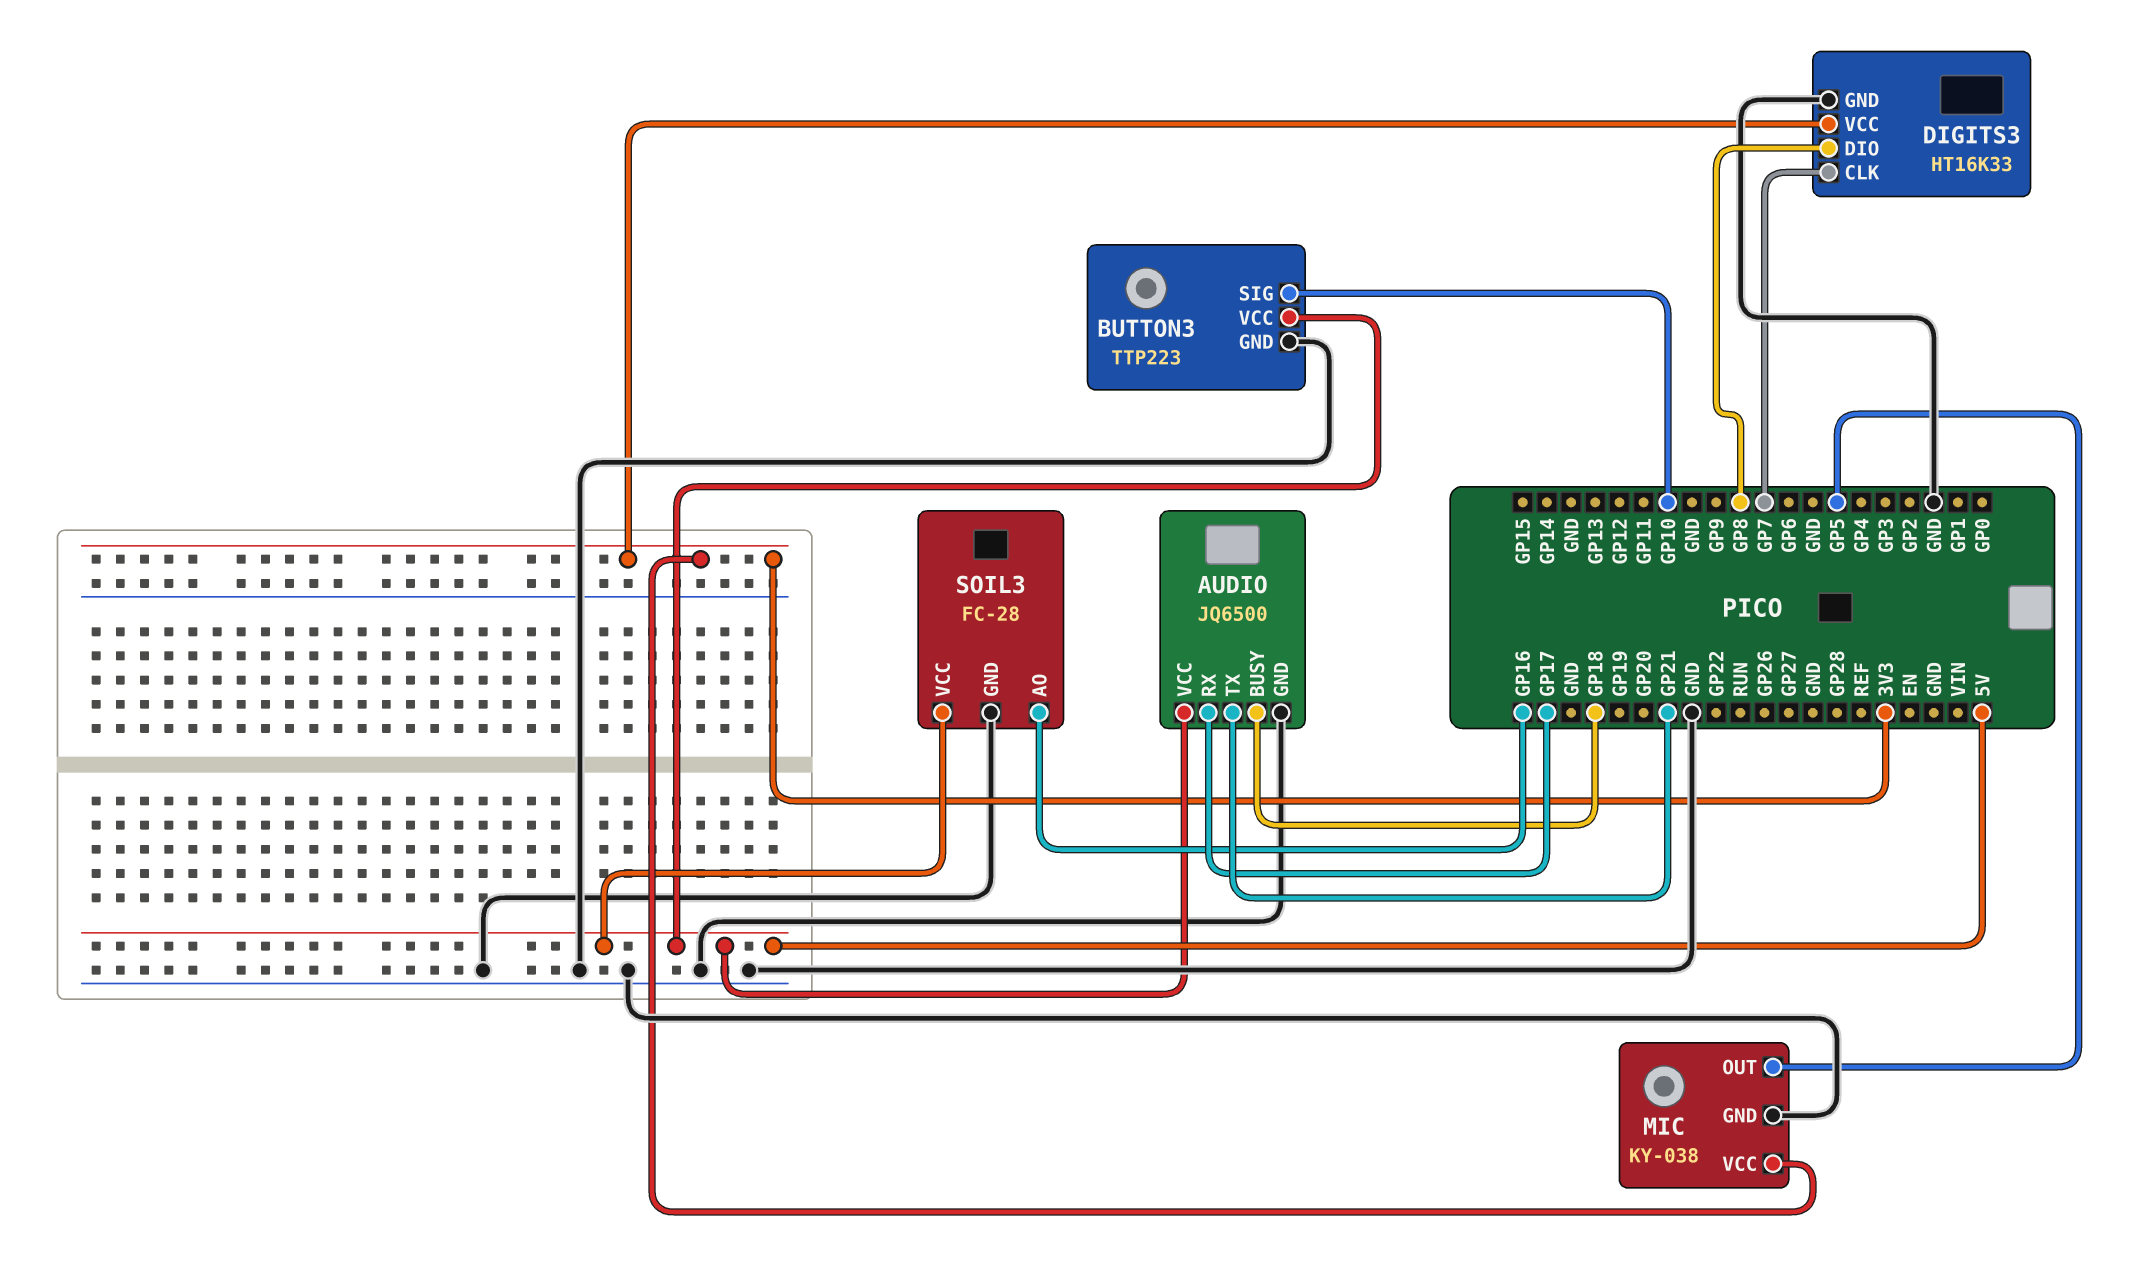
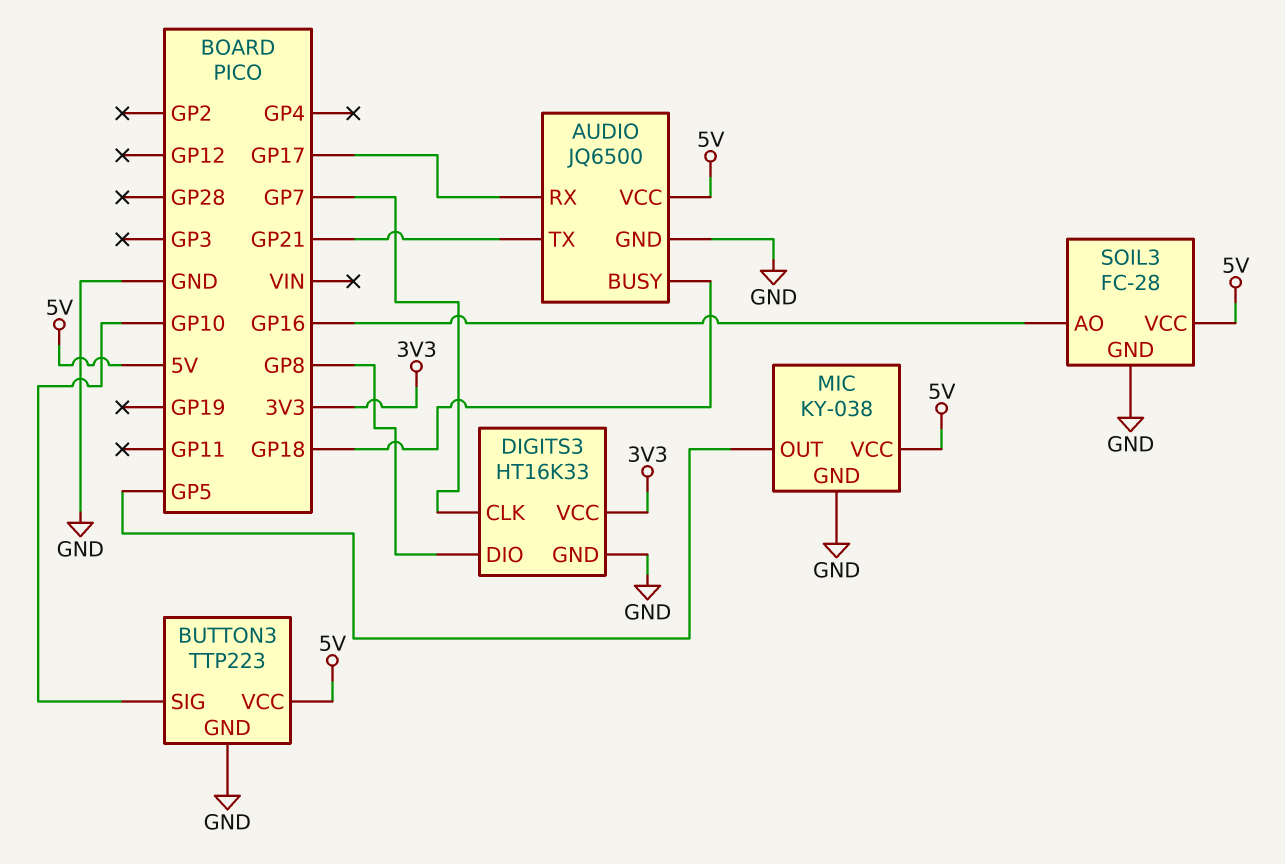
MIC pin VCC: 3V3 -> 5V

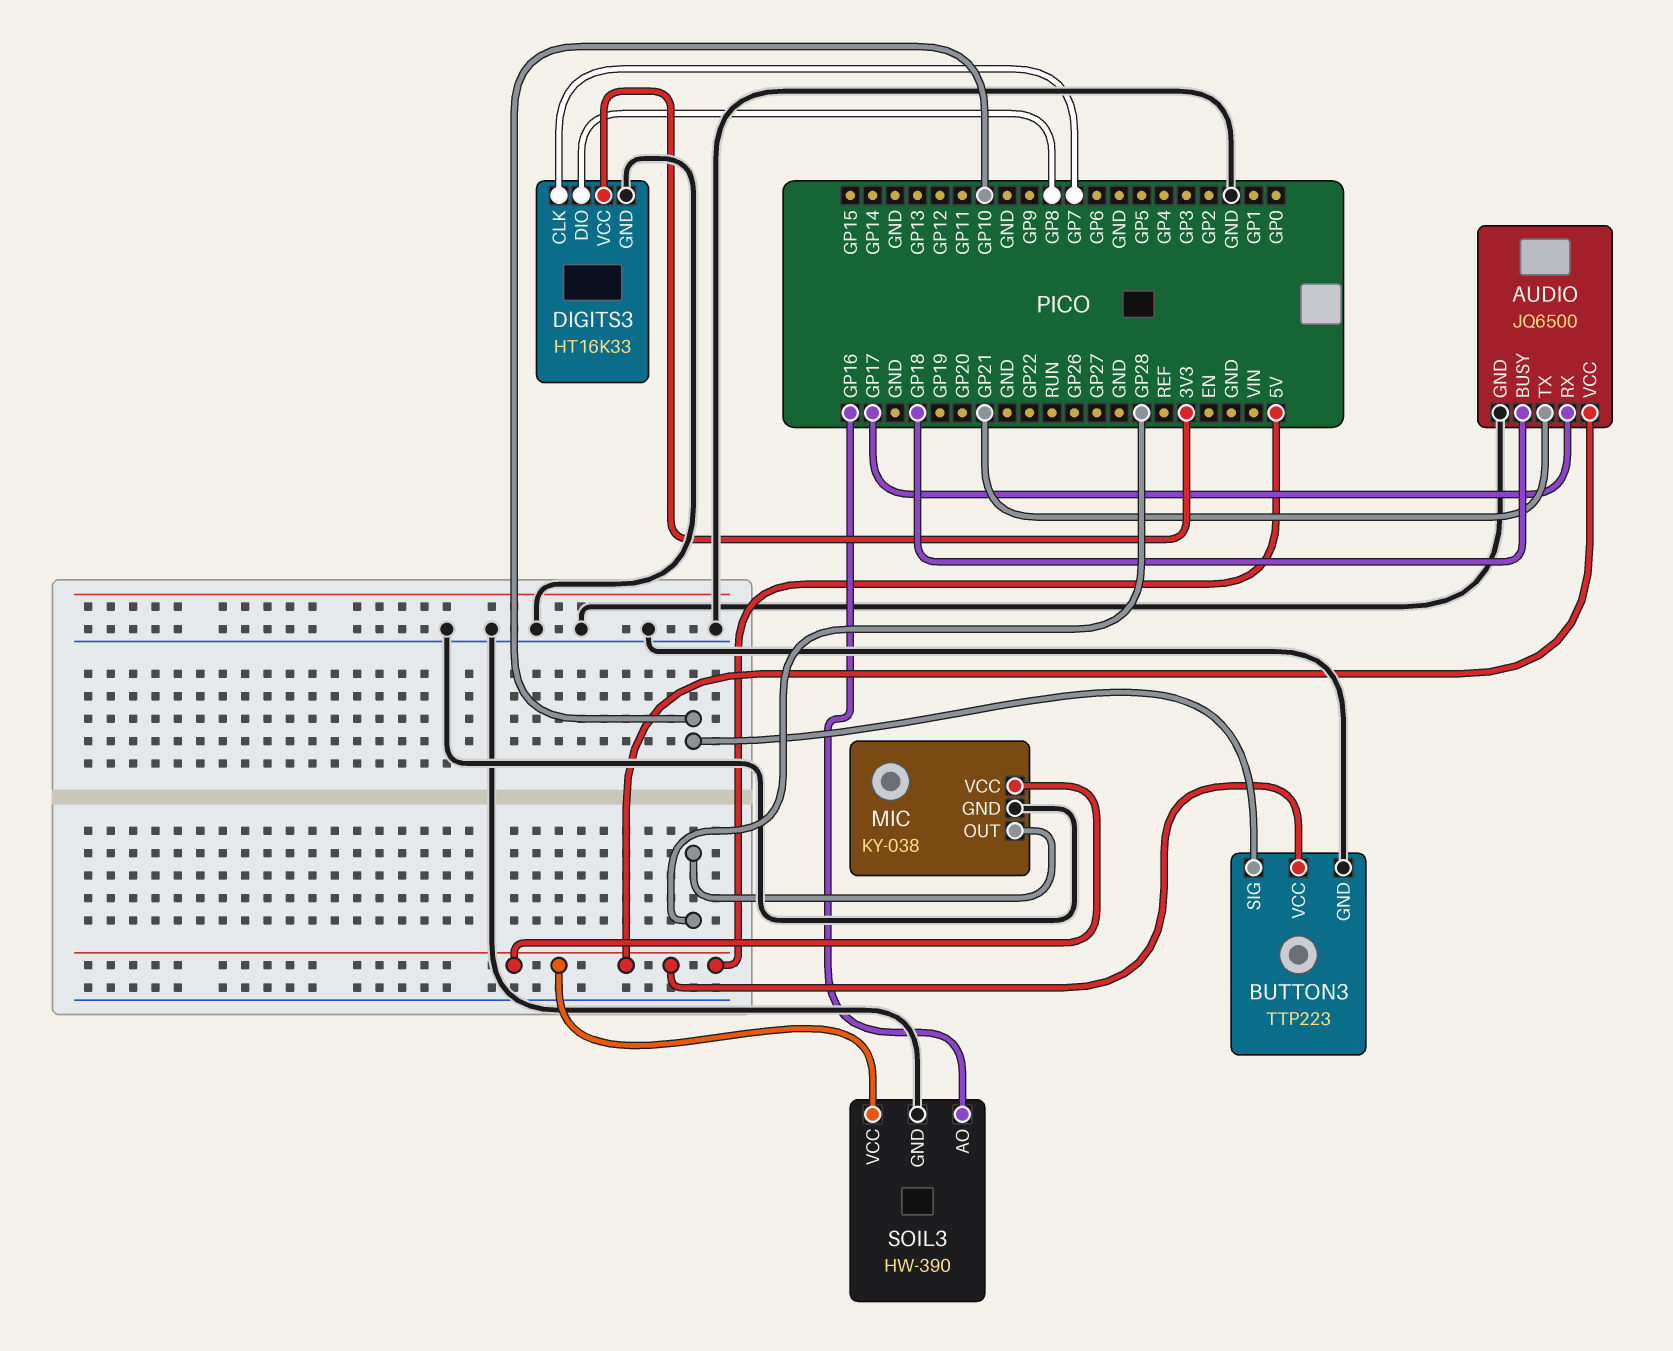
MIC pin OUT: GP5 -> GP28
SOIL3: FC-28 -> HW-390

